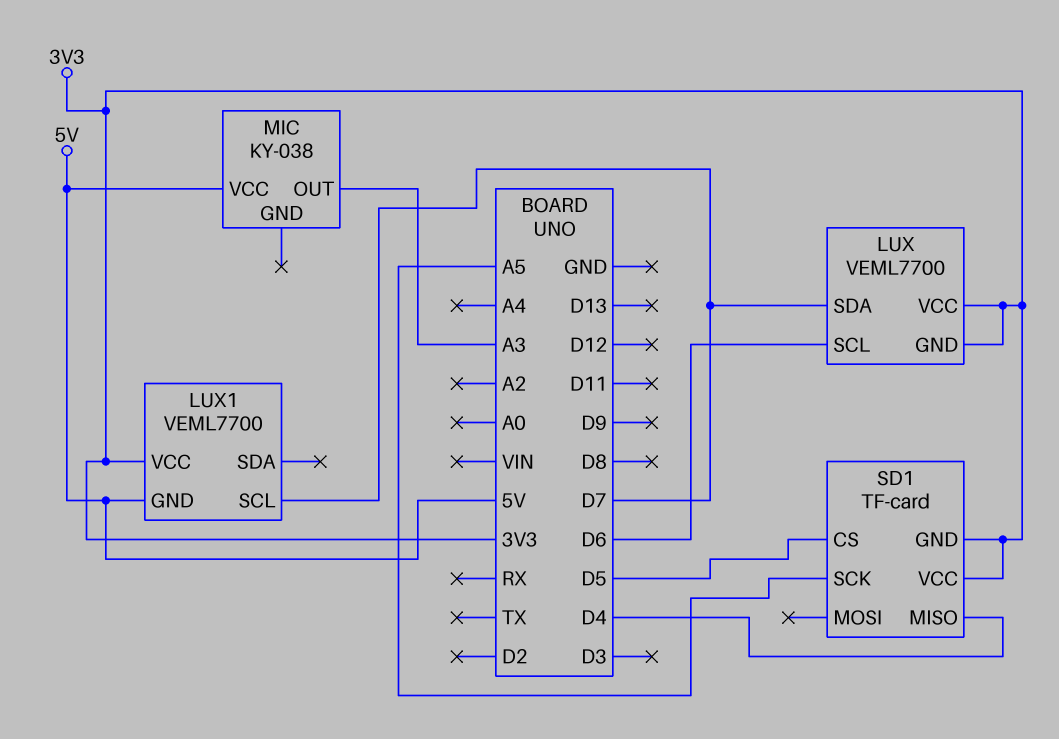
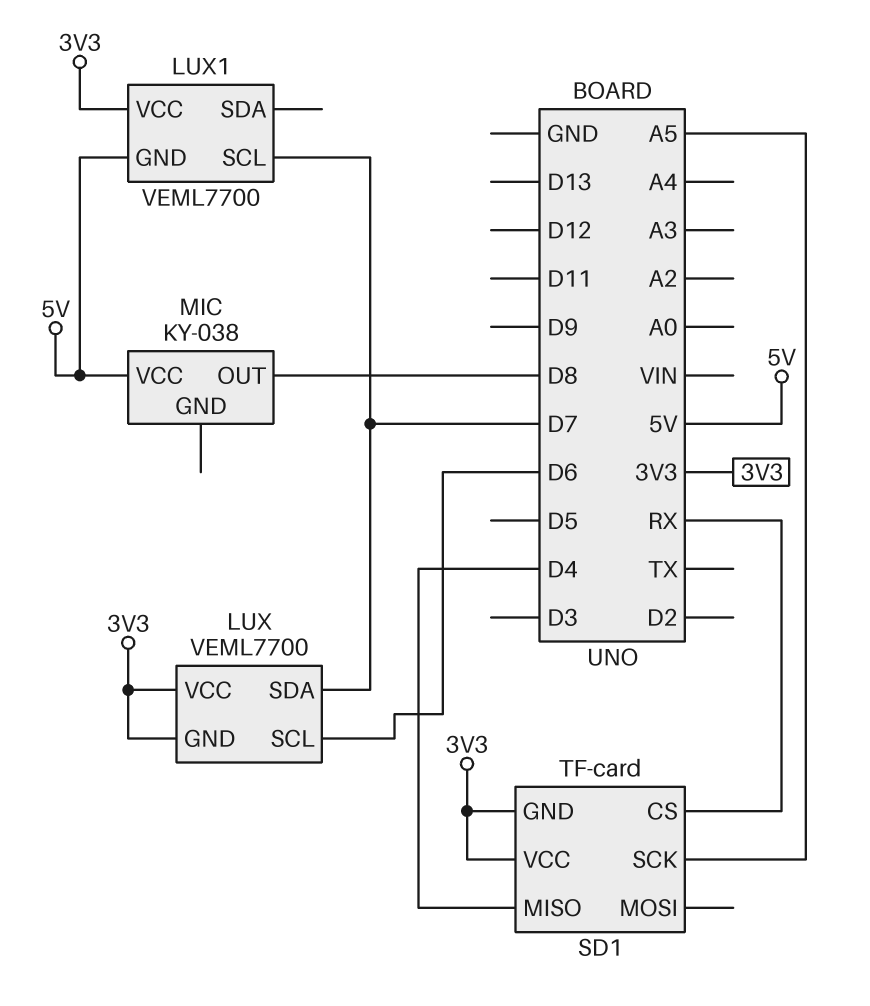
MIC pin OUT: A3 -> D8
SD1 pin CS: D5 -> RX

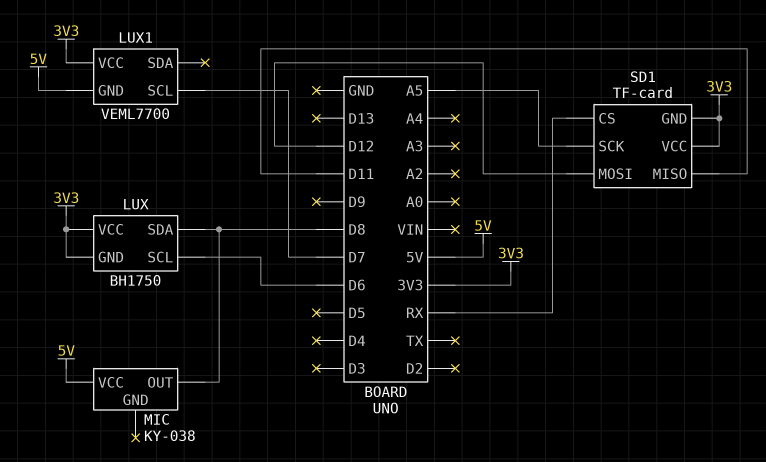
LUX: VEML7700 -> BH1750
LUX pin SDA: D7 -> D8
SD1 pin MISO: D4 -> D11
SD1 pin MOSI: none -> D12

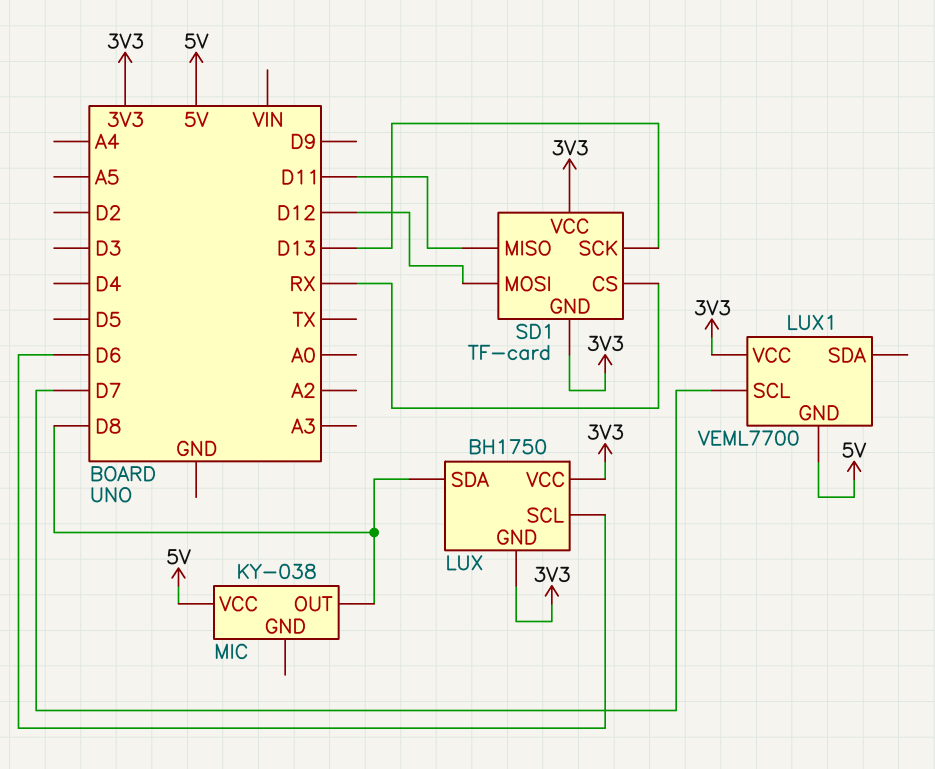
SD1 pin SCK: A5 -> D13

